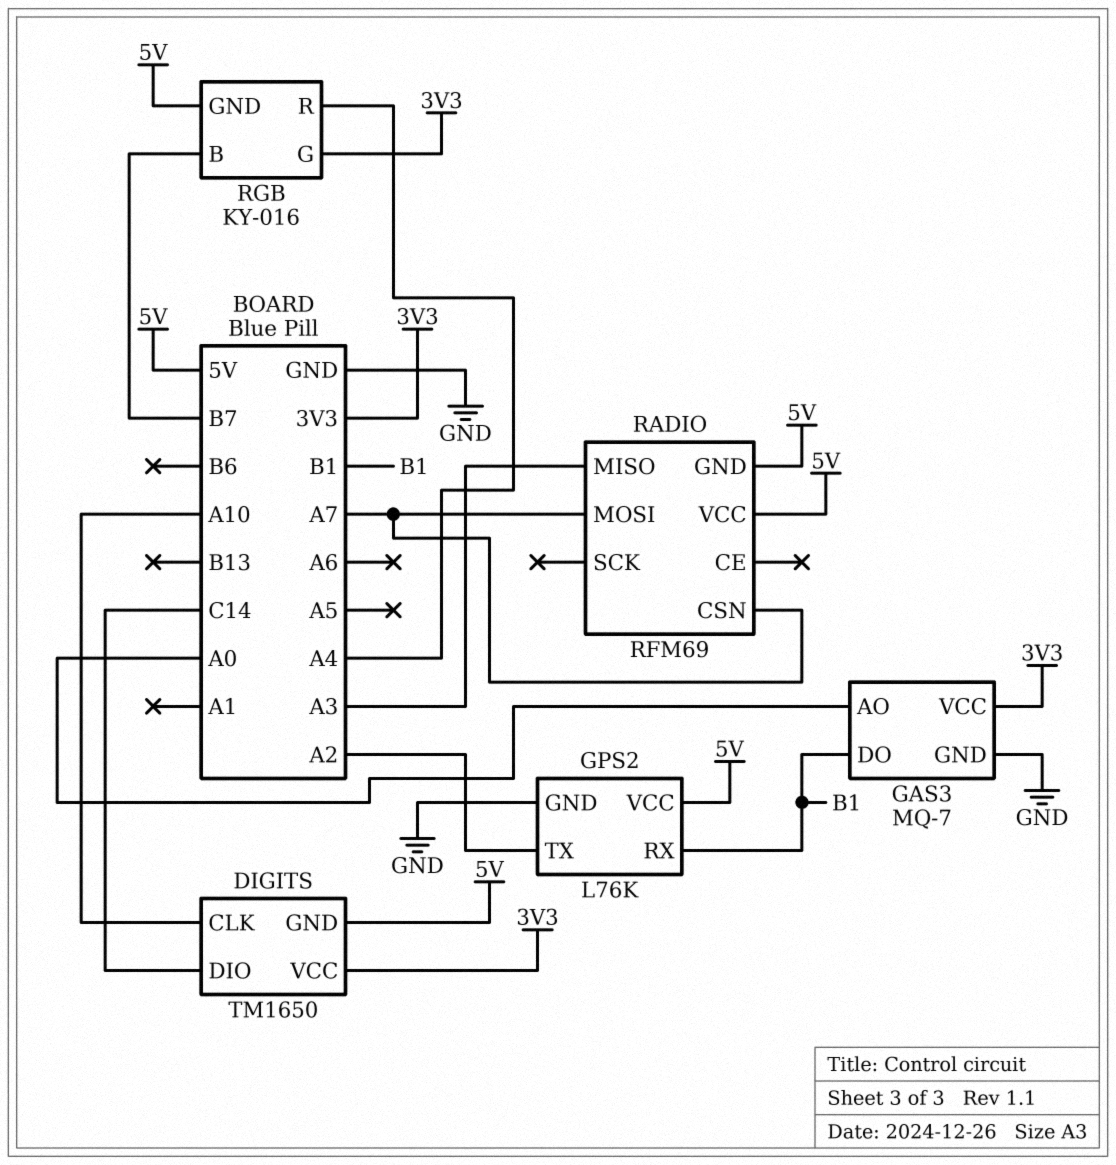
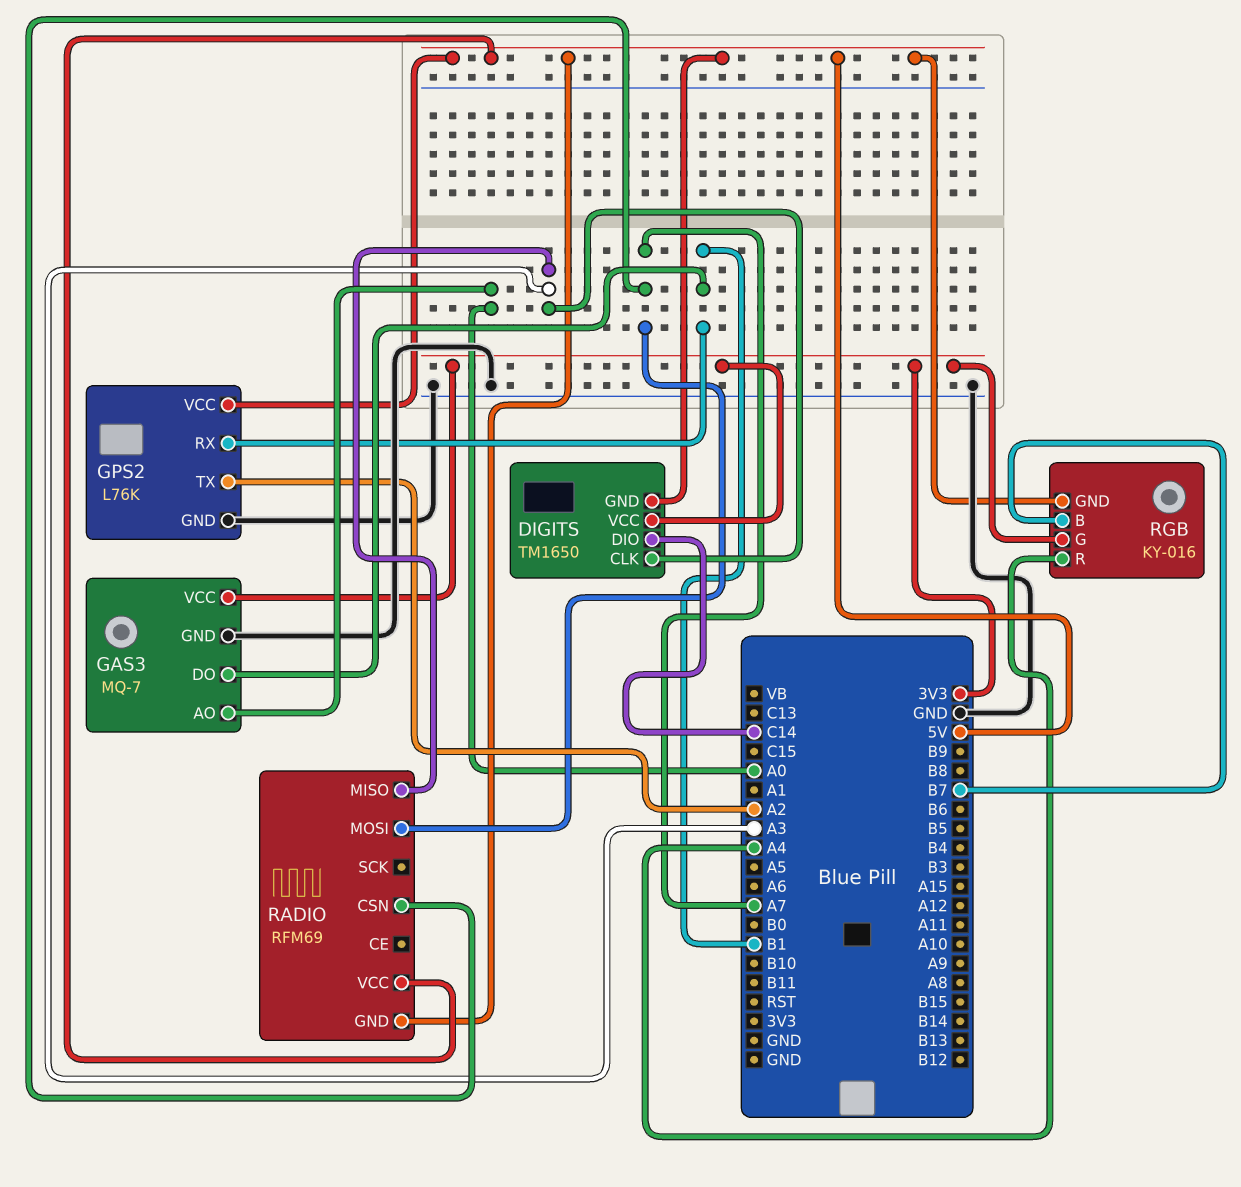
DIGITS pin CLK: A10 -> A3

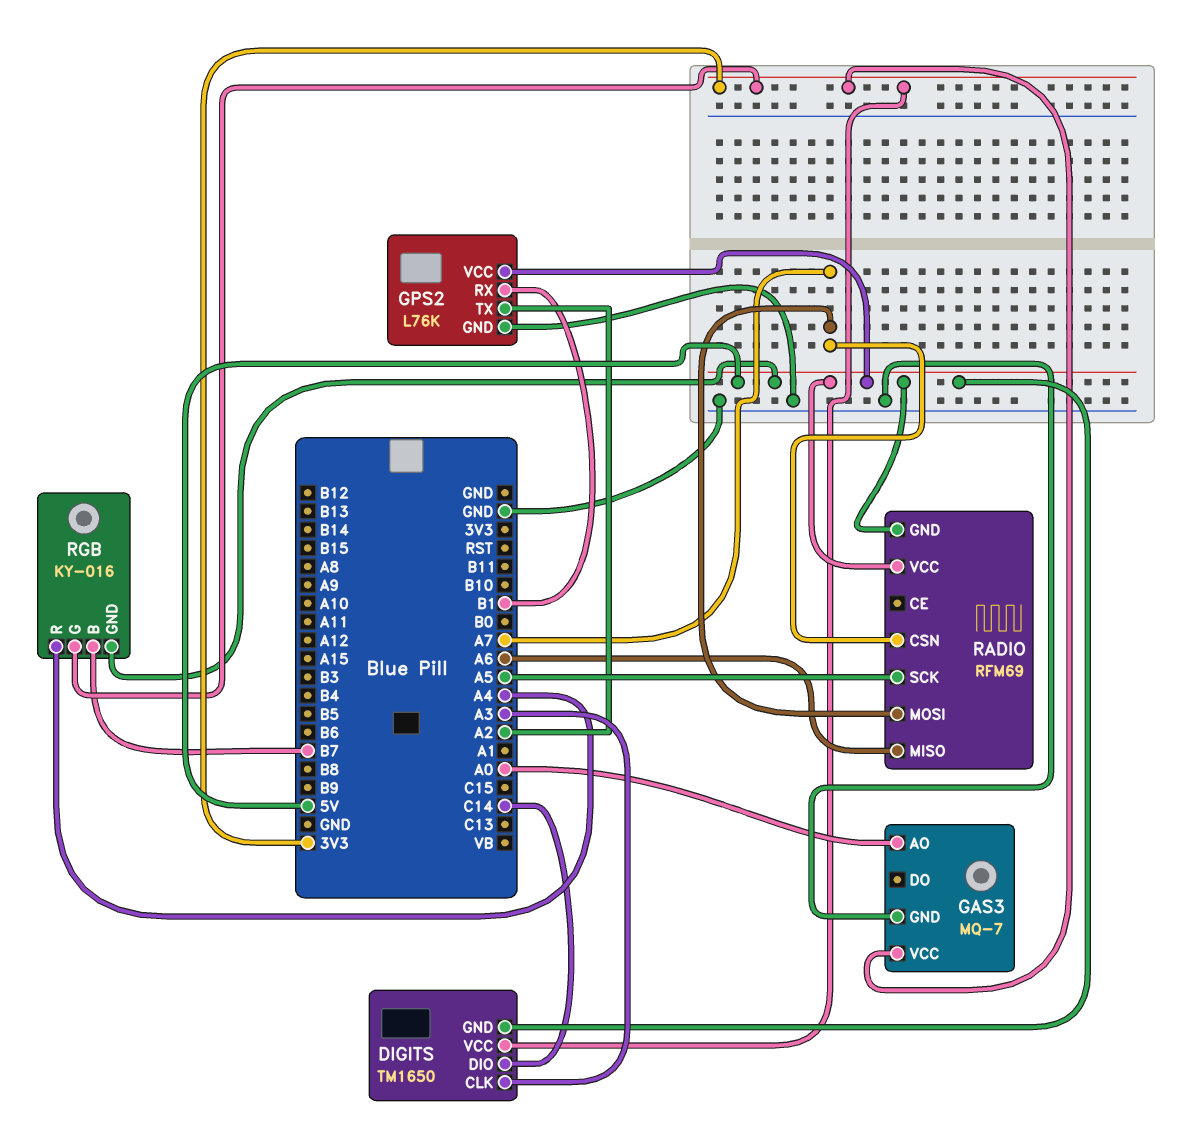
GAS3 pin DO: B1 -> none
RADIO pin MISO: A3 -> A6
RADIO pin SCK: none -> A5

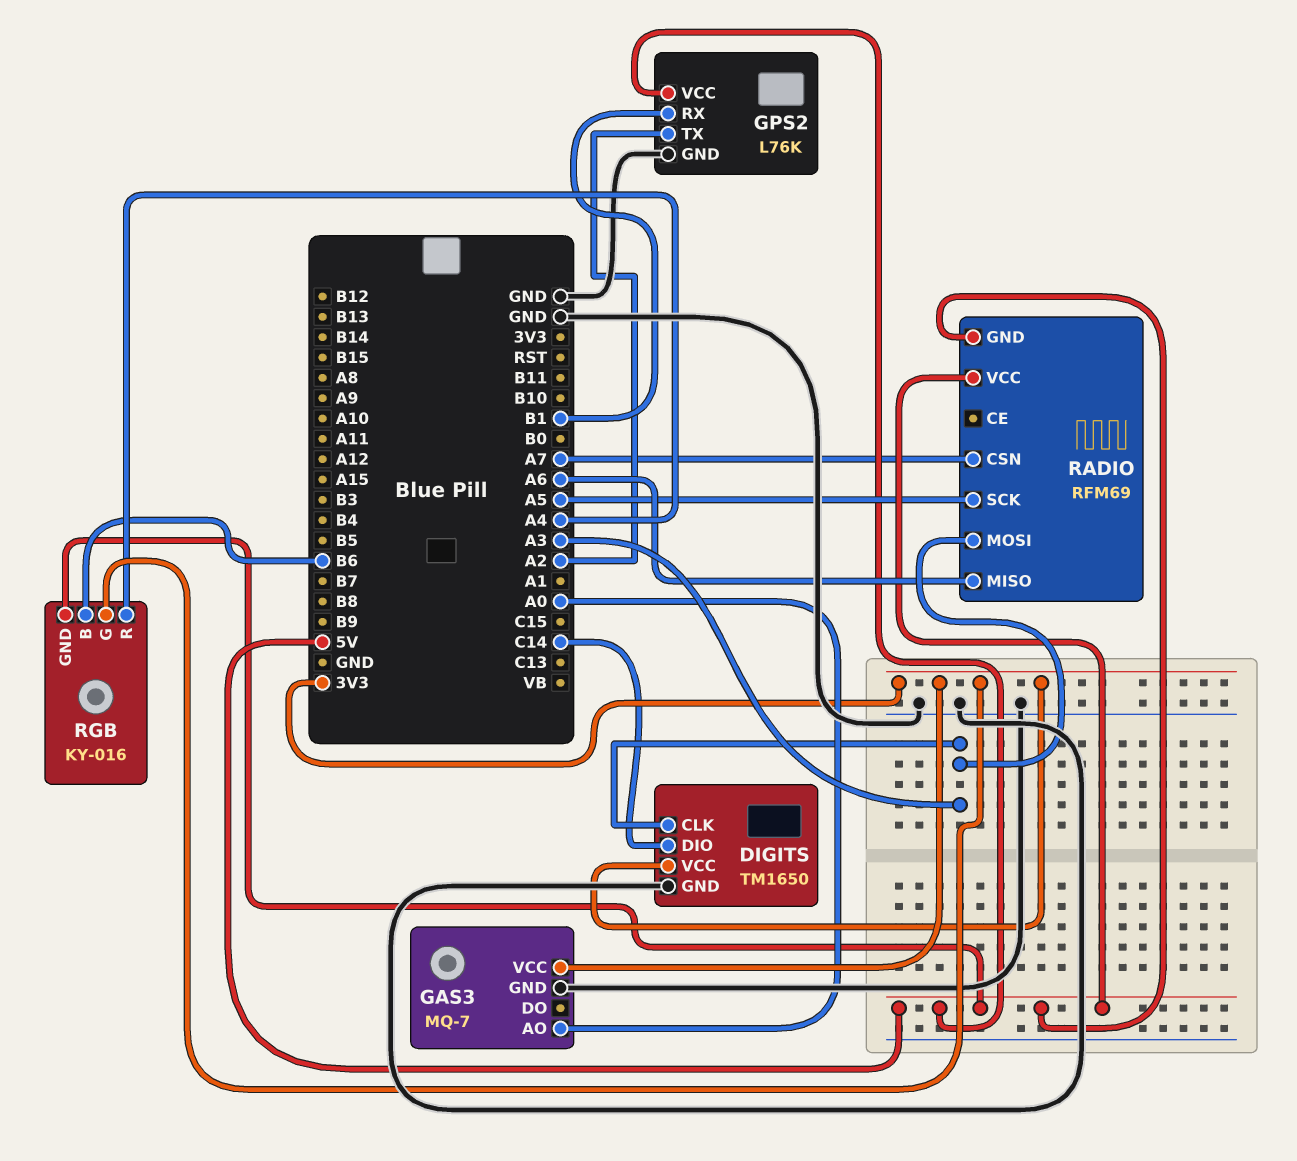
DIGITS pin GND: 5V -> GND
RADIO pin MOSI: A7 -> A3
RGB pin B: B7 -> B6

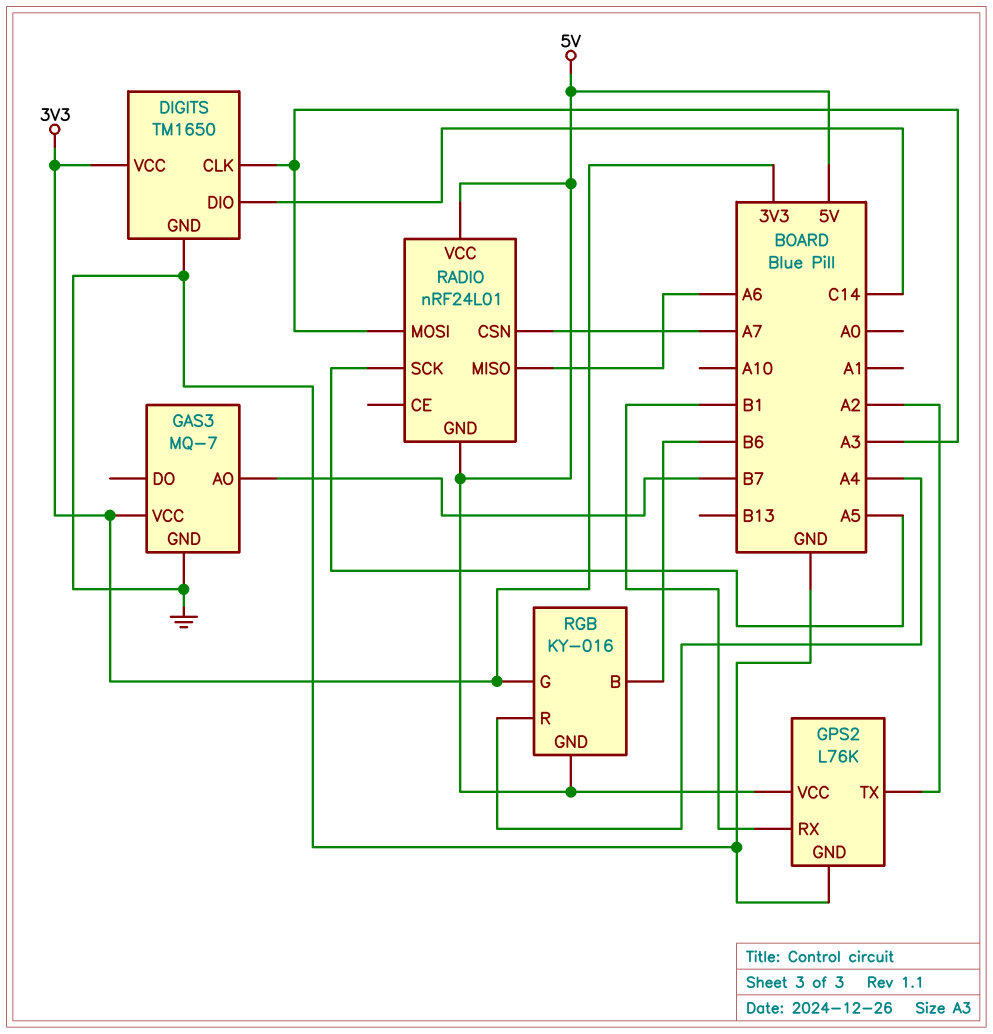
GAS3 pin AO: A0 -> B7
RADIO: RFM69 -> nRF24L01

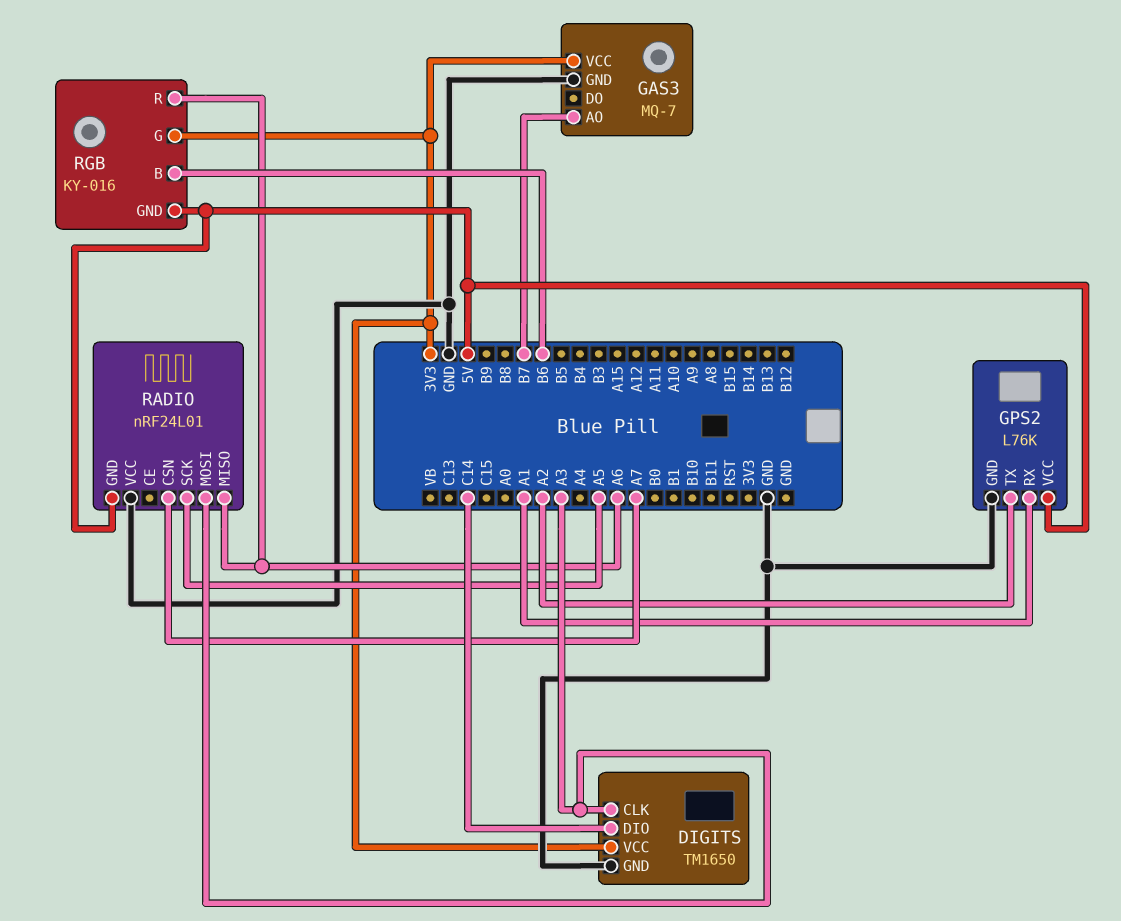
GPS2 pin RX: B1 -> A1
RADIO pin VCC: 5V -> GND
RGB pin R: A4 -> A6

